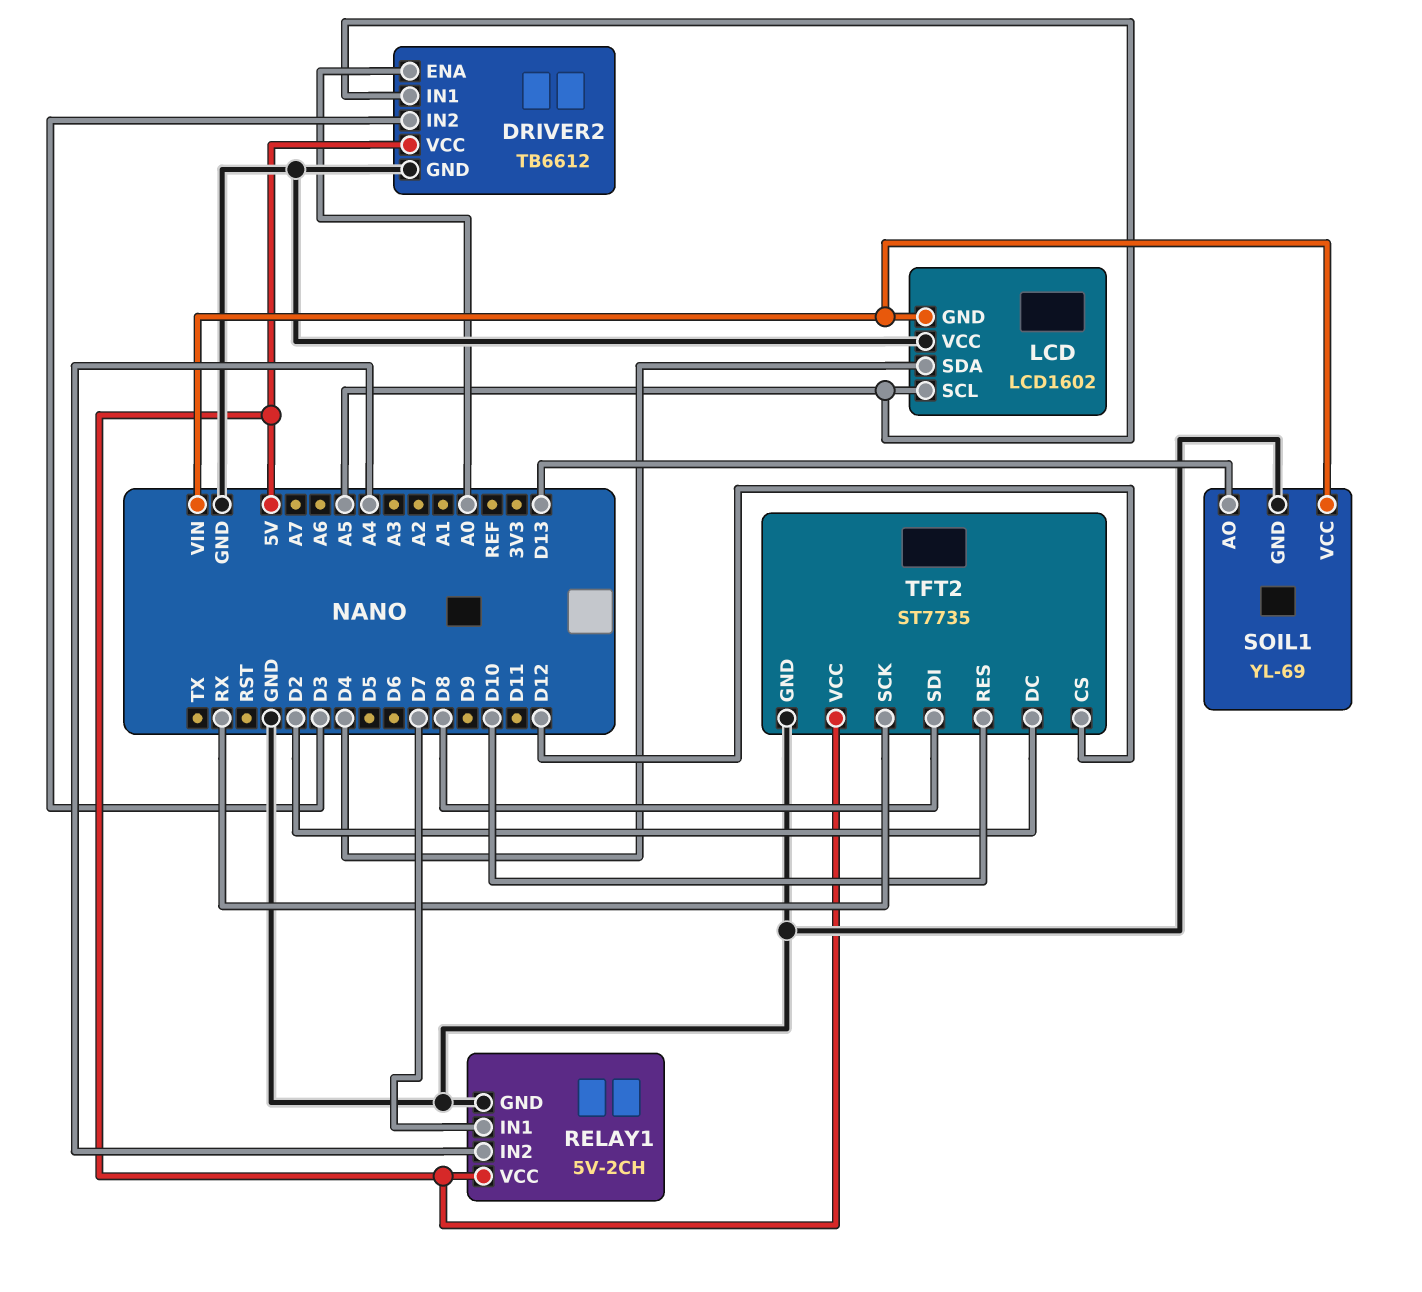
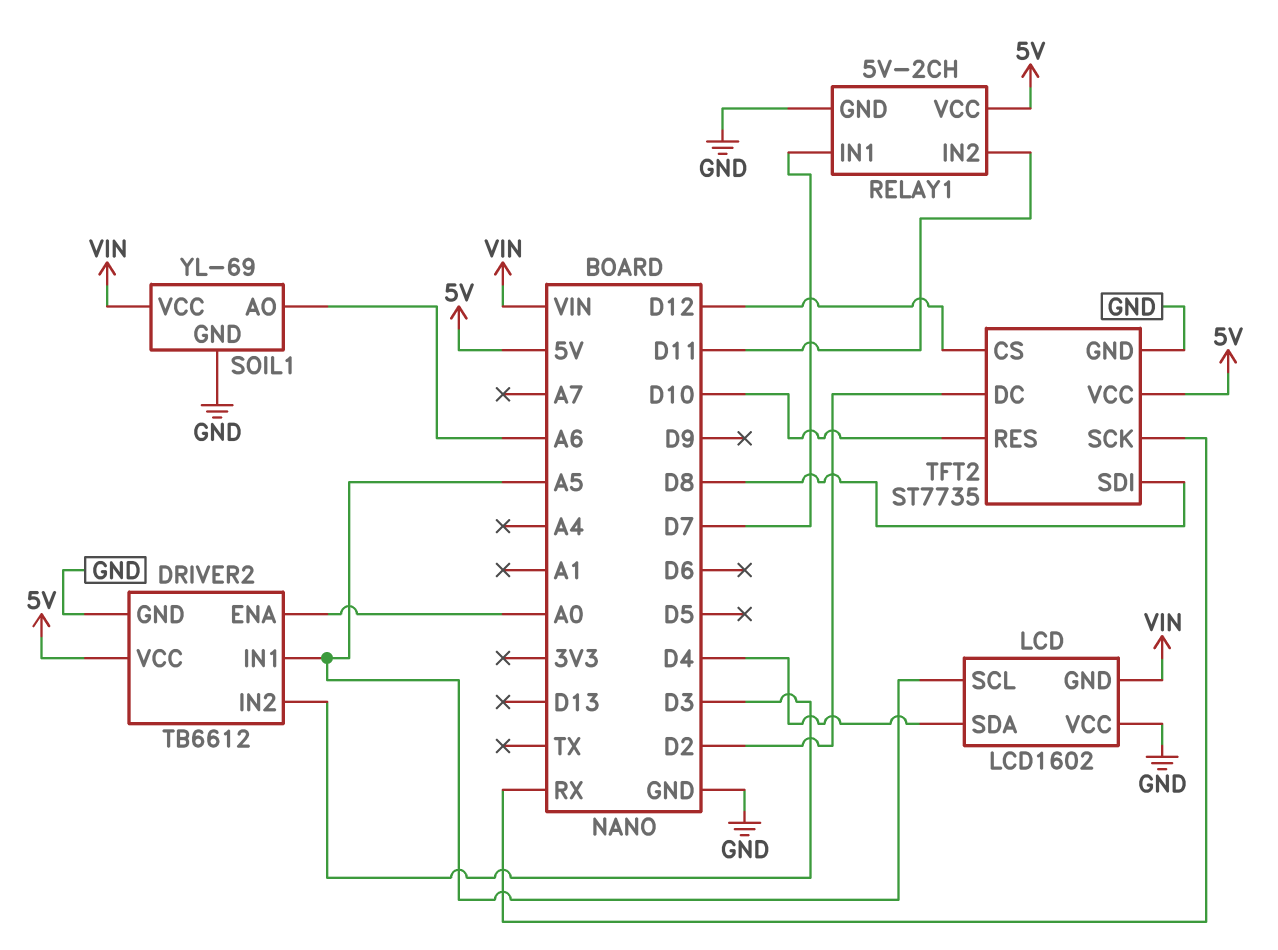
RELAY1 pin IN2: A4 -> D11
SOIL1 pin AO: D13 -> A6

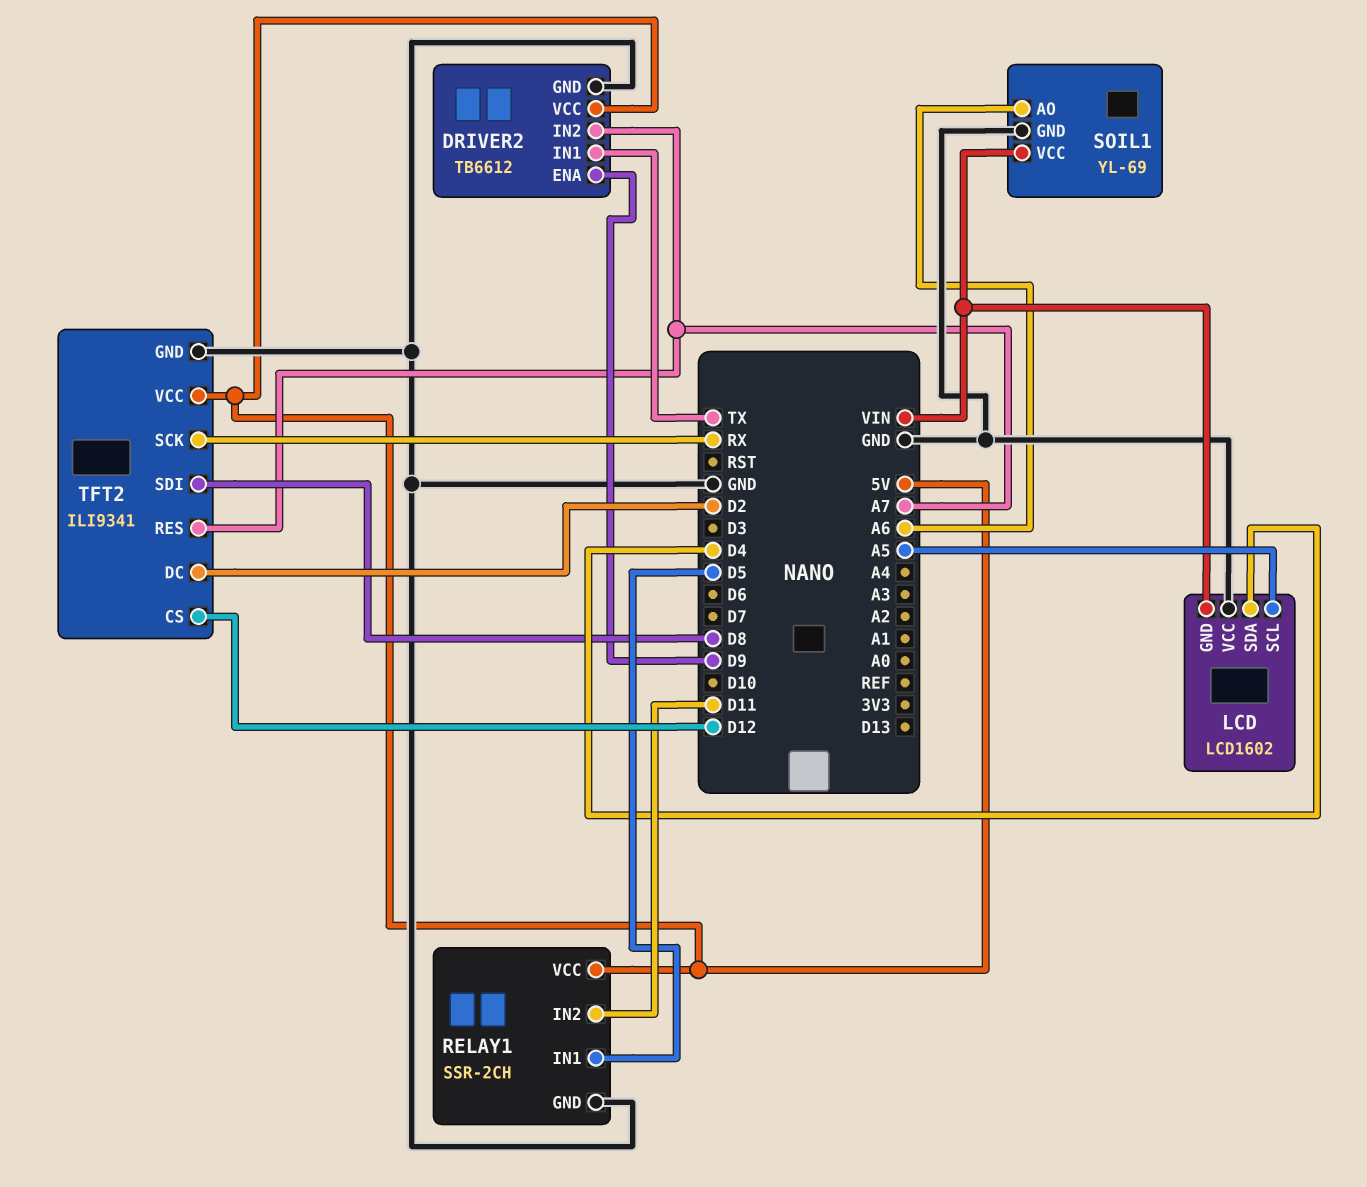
DRIVER2 pin ENA: A0 -> D9
DRIVER2 pin IN1: A5 -> TX
DRIVER2 pin IN2: D3 -> A7
RELAY1: 5V-2CH -> SSR-2CH
RELAY1 pin IN1: D7 -> D5
TFT2: ST7735 -> ILI9341
TFT2 pin RES: D10 -> A7

